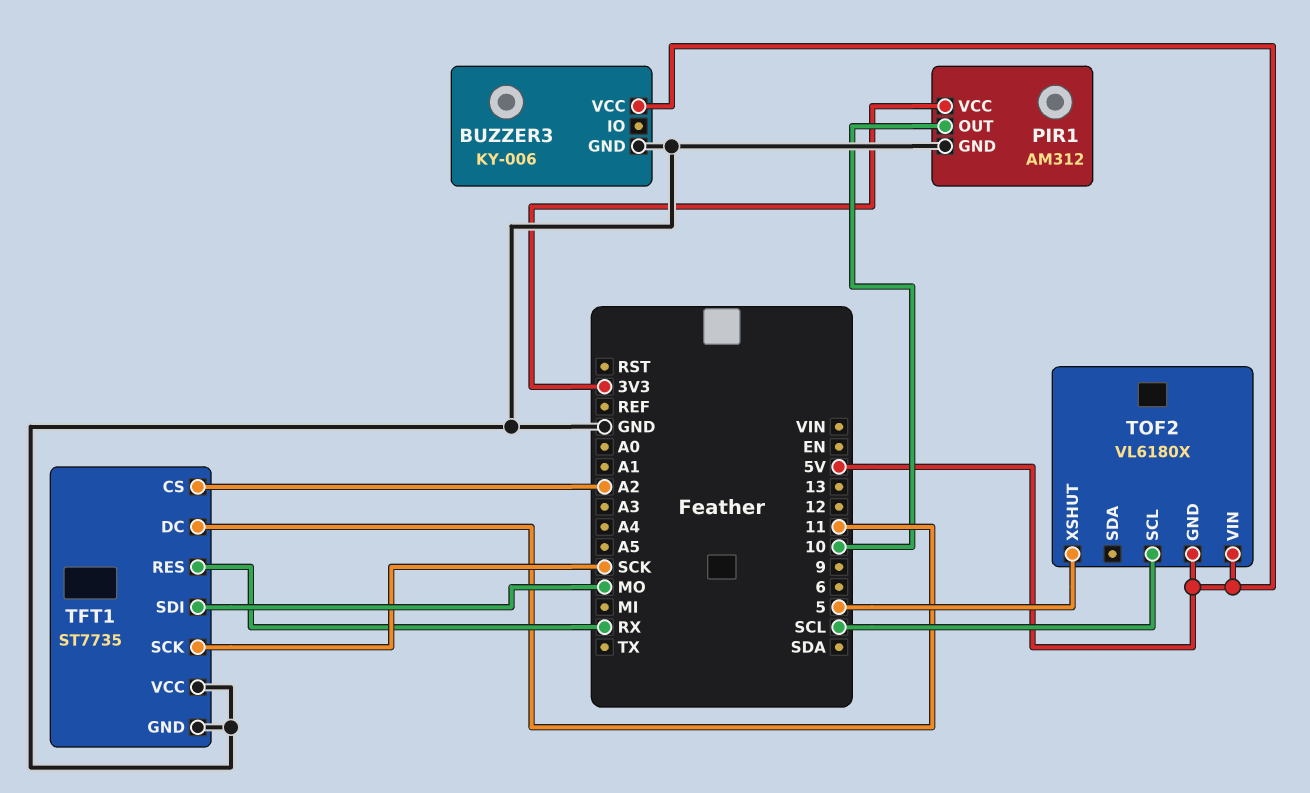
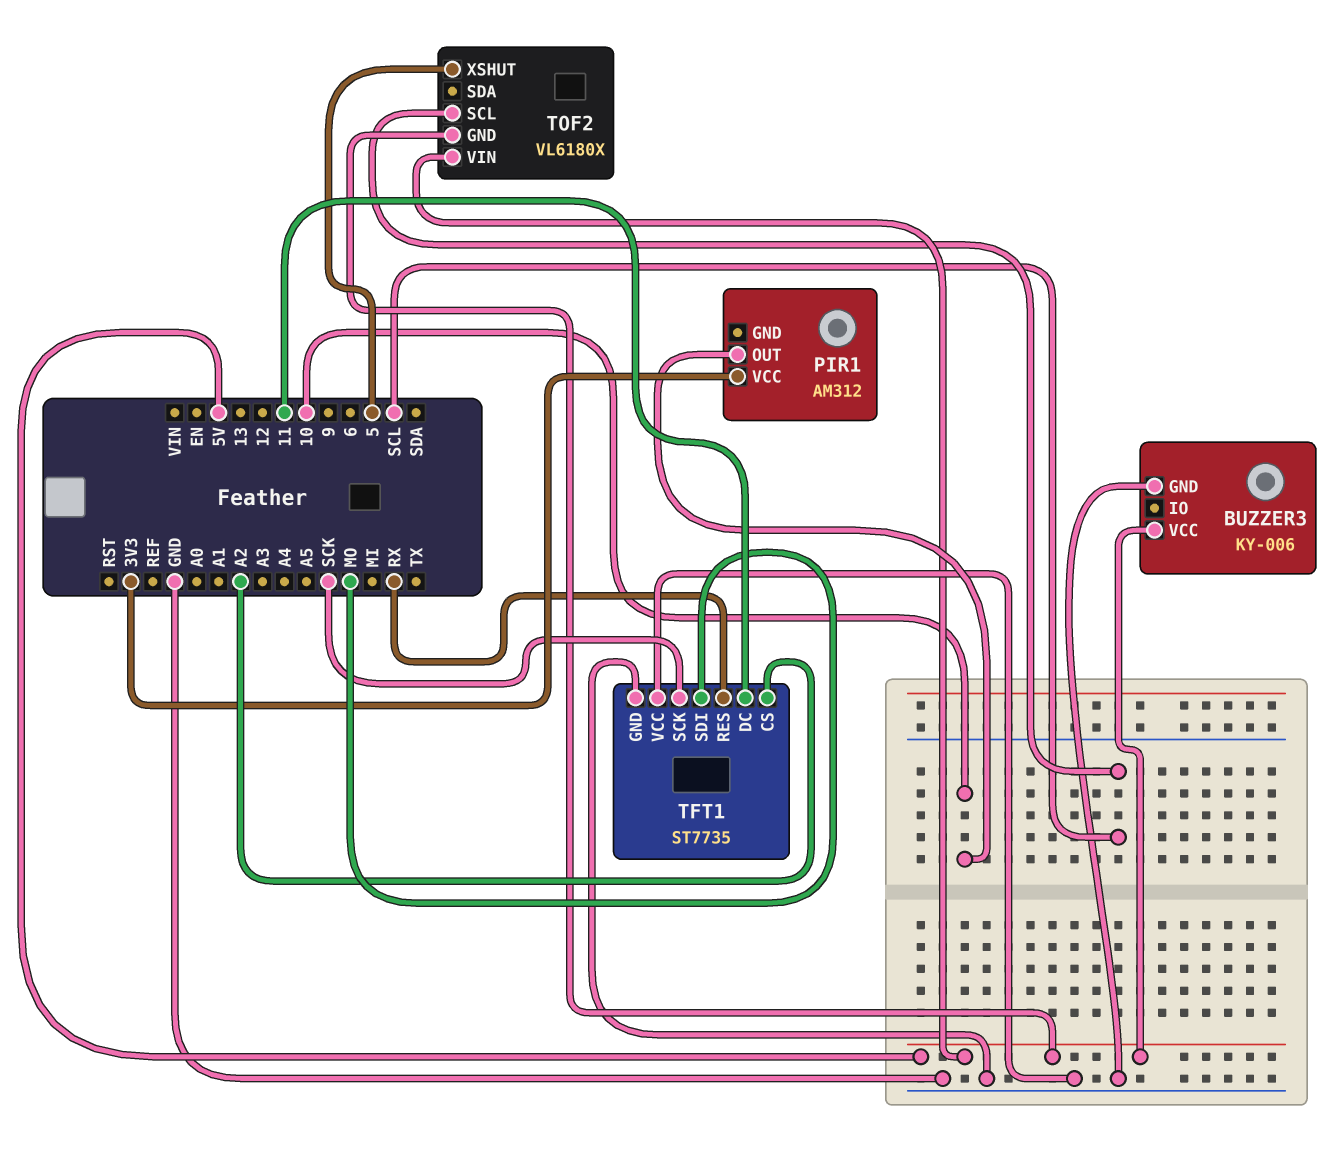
PIR1 pin GND: GND -> none

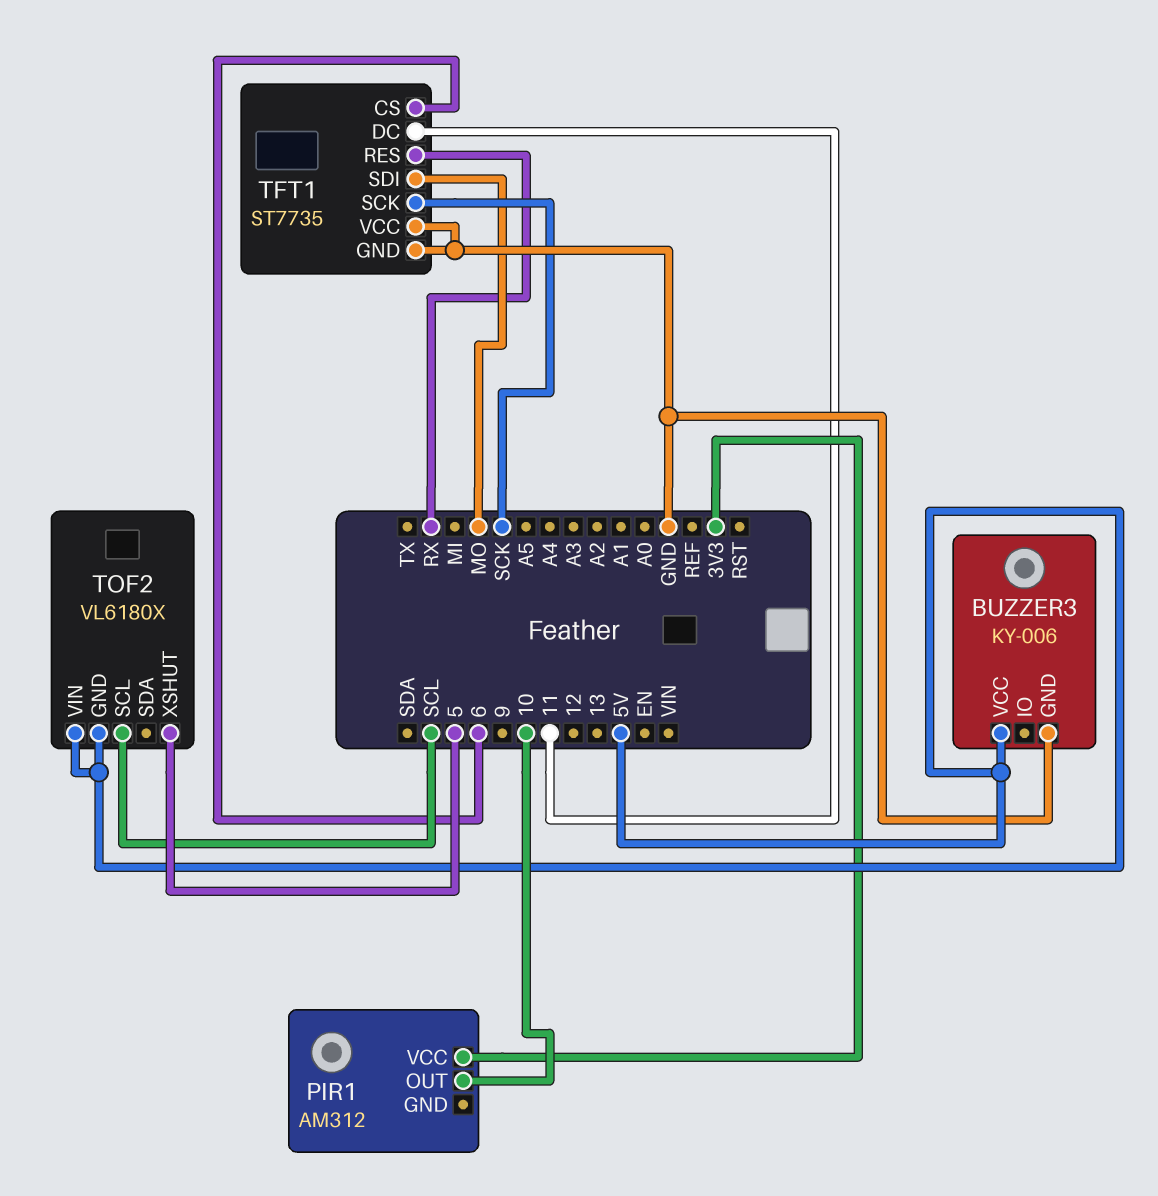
TFT1 pin CS: A2 -> 6

